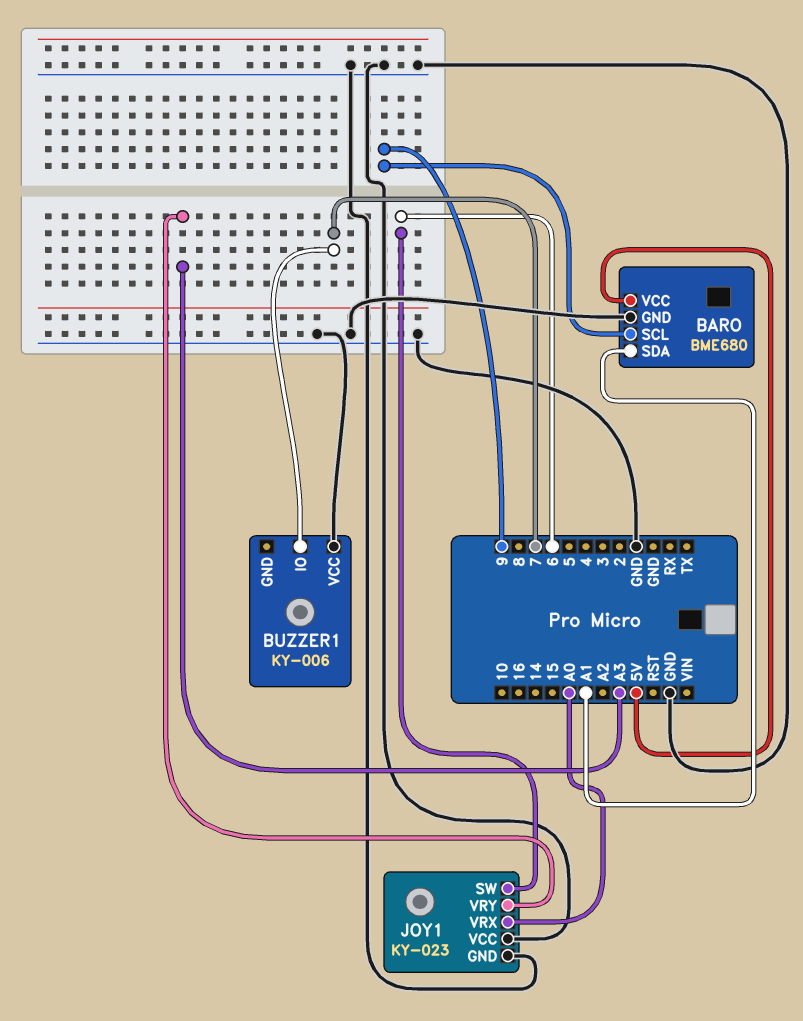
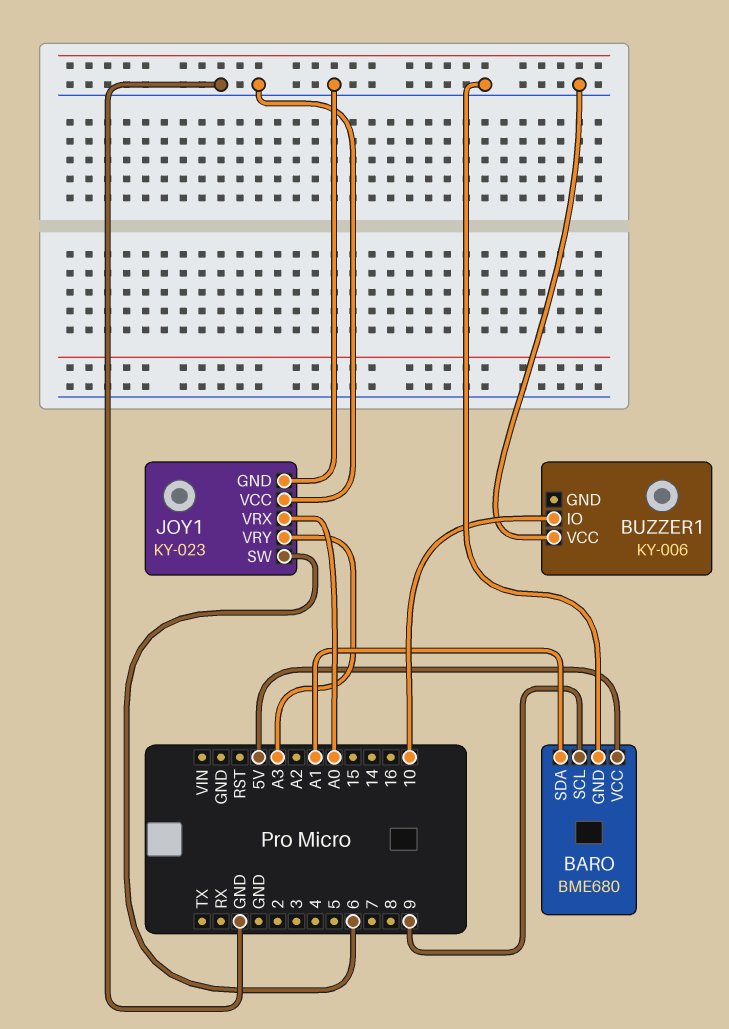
BUZZER1 pin IO: 7 -> 10

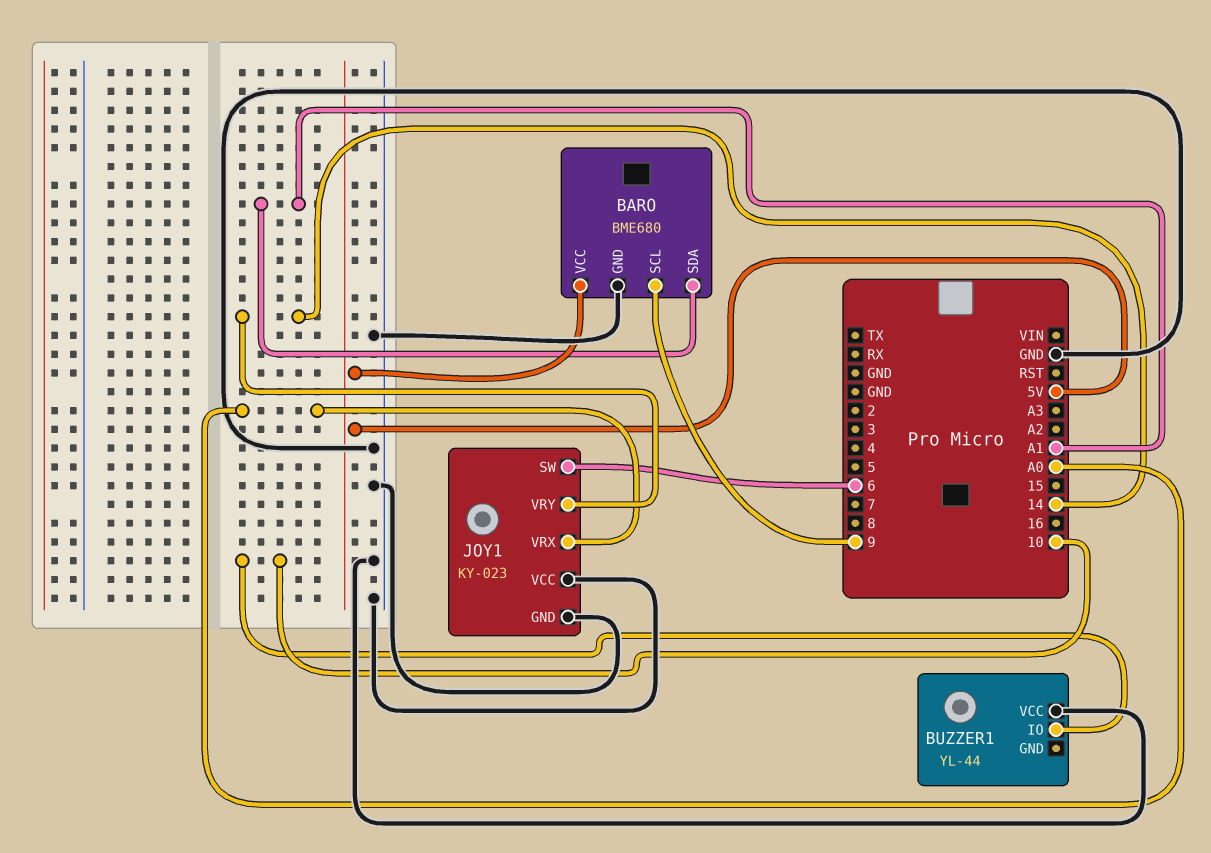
BUZZER1: KY-006 -> YL-44
JOY1 pin VRY: A3 -> 14

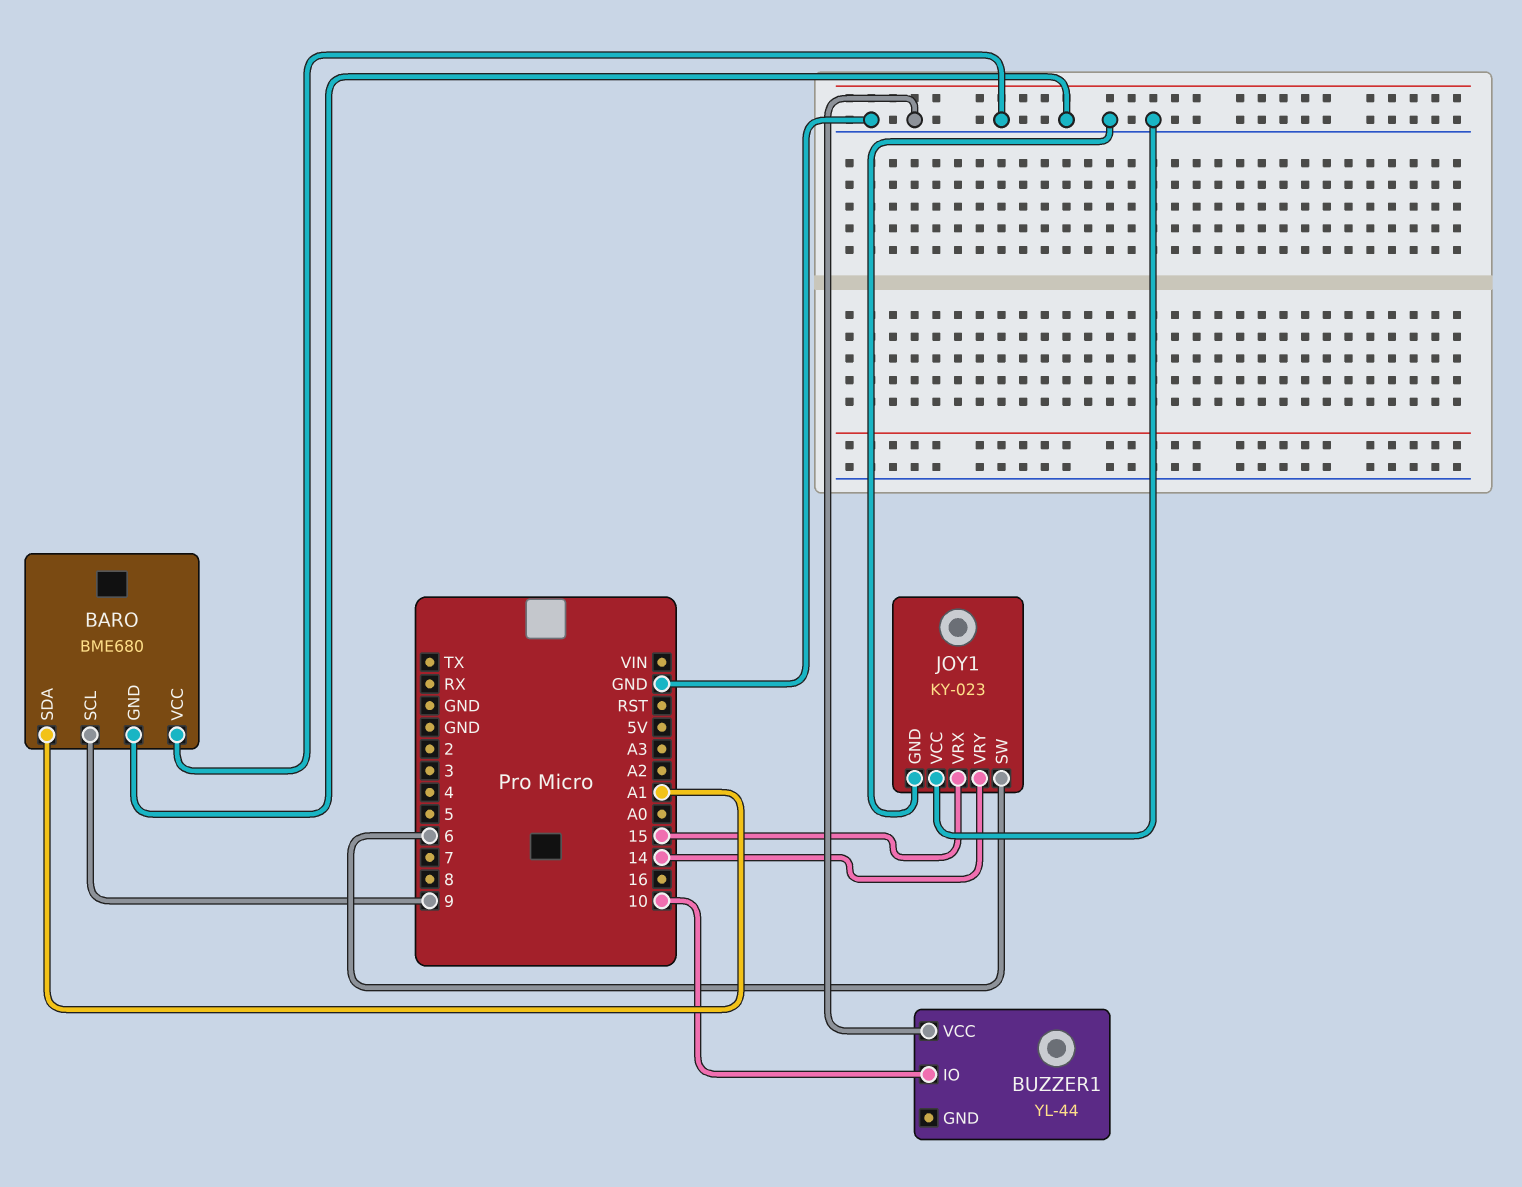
BARO pin VCC: 5V -> GND
JOY1 pin VRX: A0 -> 15

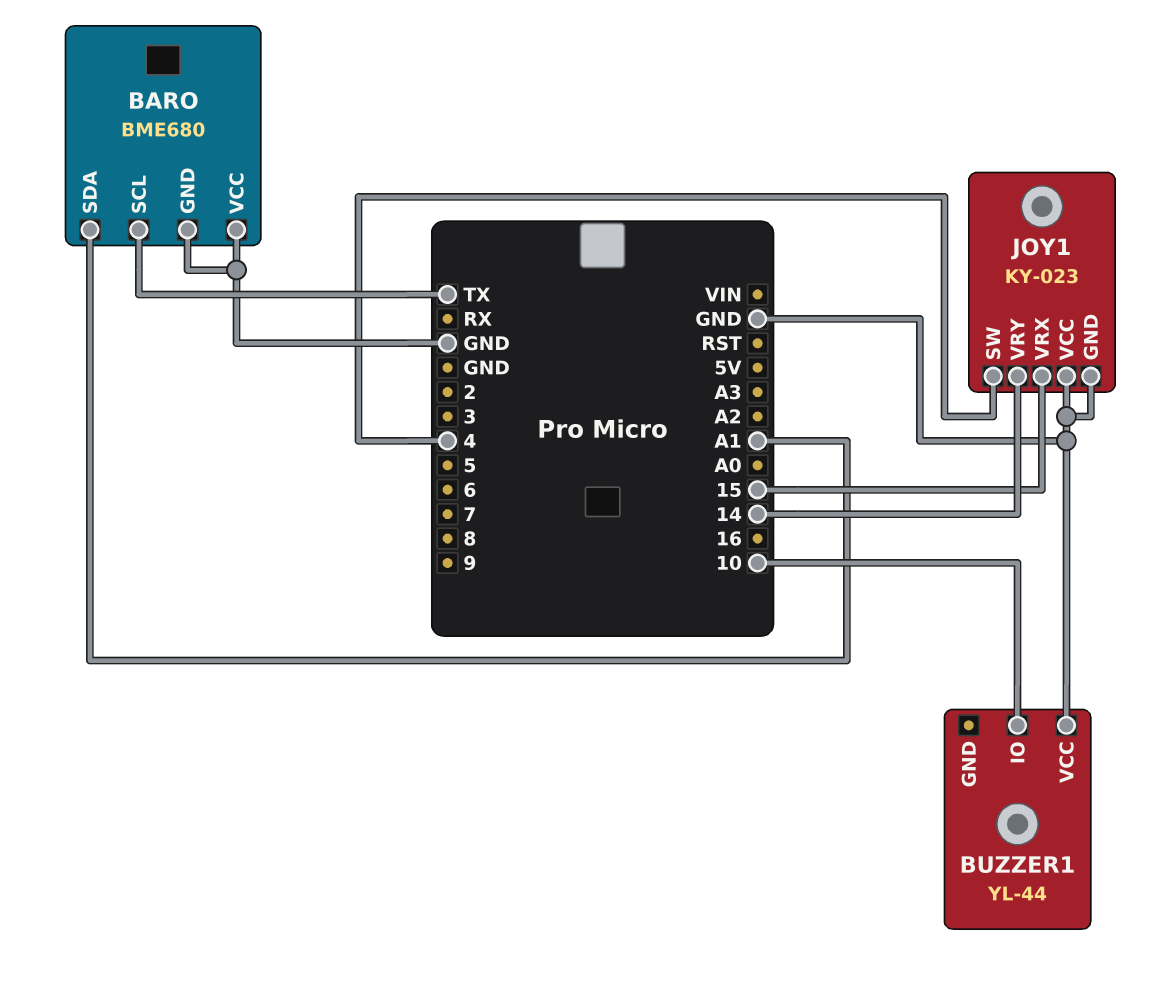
BARO pin SCL: 9 -> TX
JOY1 pin SW: 6 -> 4

